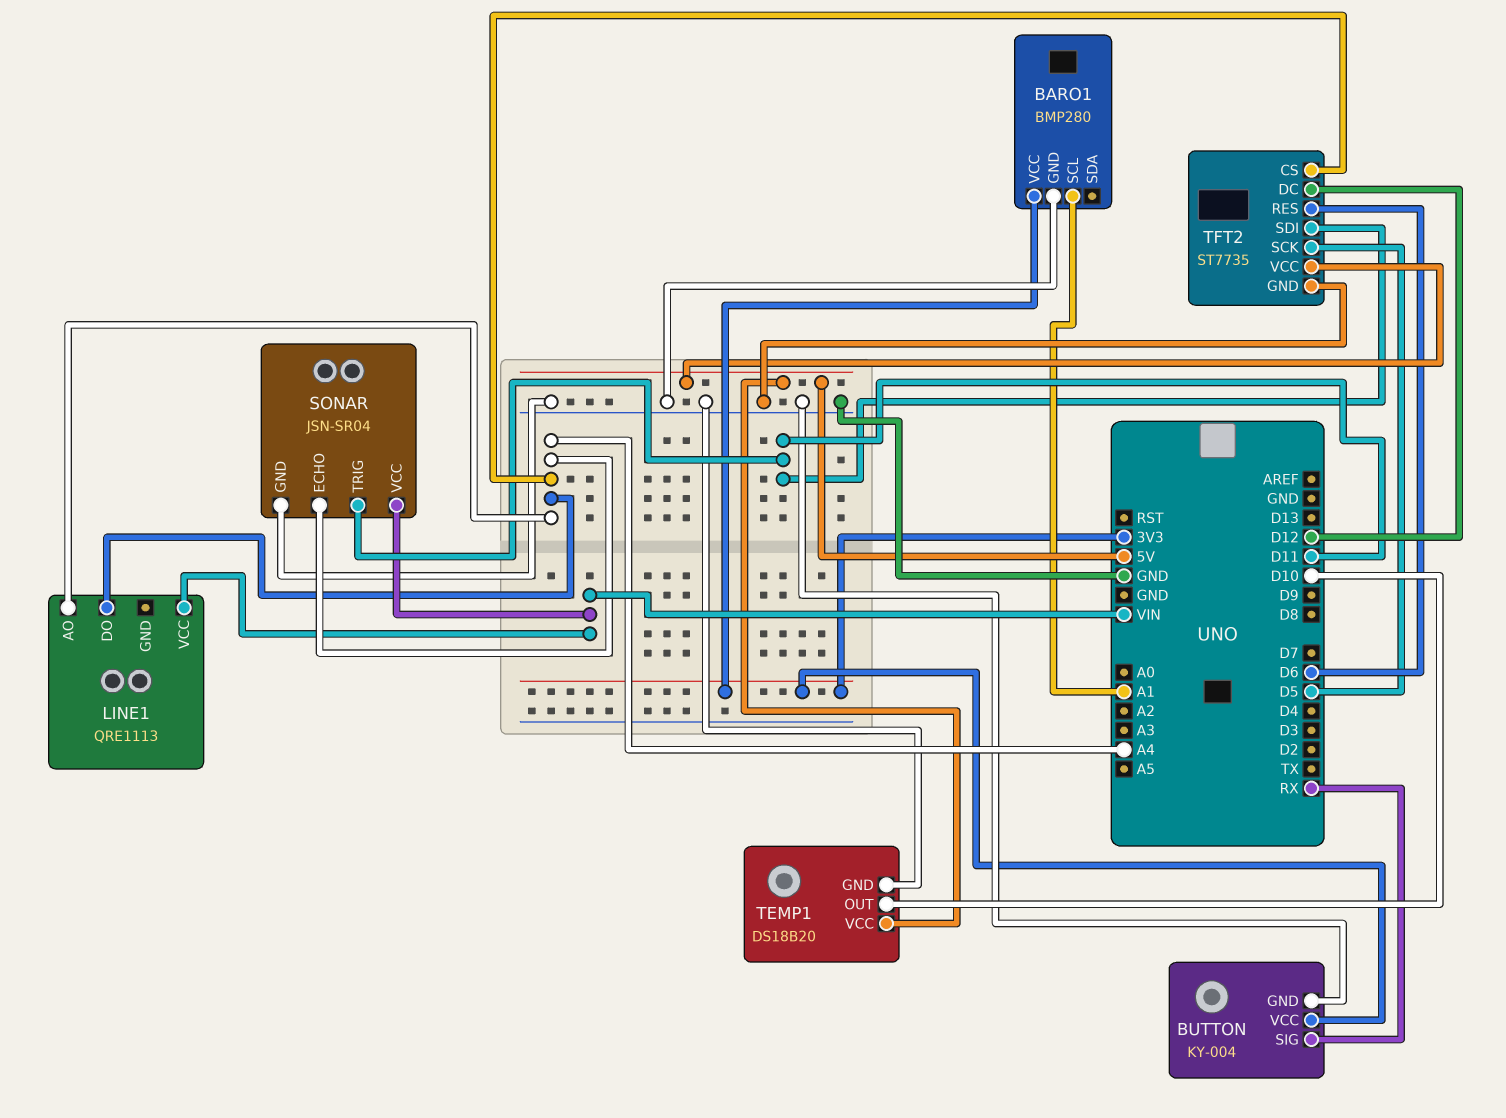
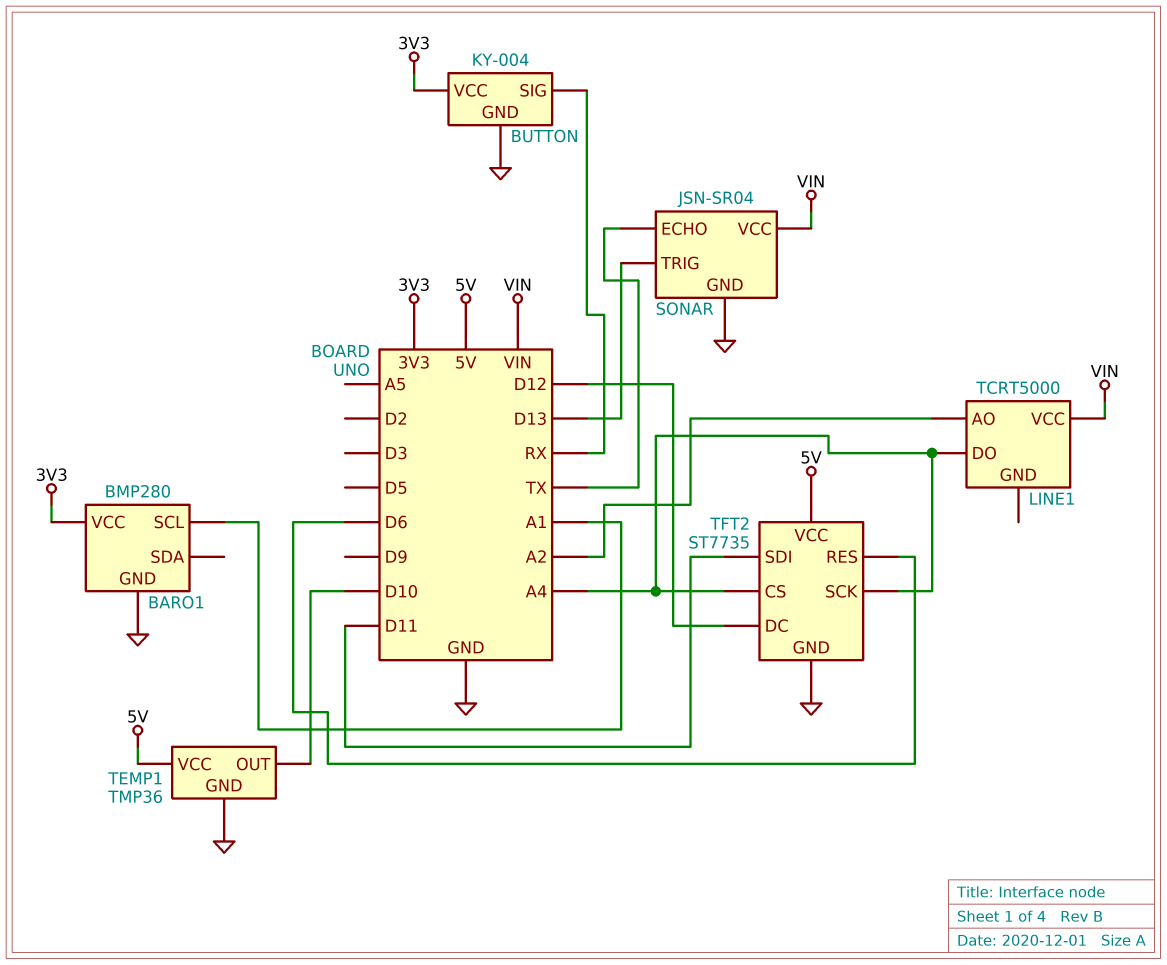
LINE1: QRE1113 -> TCRT5000
LINE1 pin AO: A4 -> A2
SONAR pin ECHO: A4 -> TX
SONAR pin TRIG: D11 -> D13
TEMP1: DS18B20 -> TMP36
TFT2 pin SCK: D5 -> A4

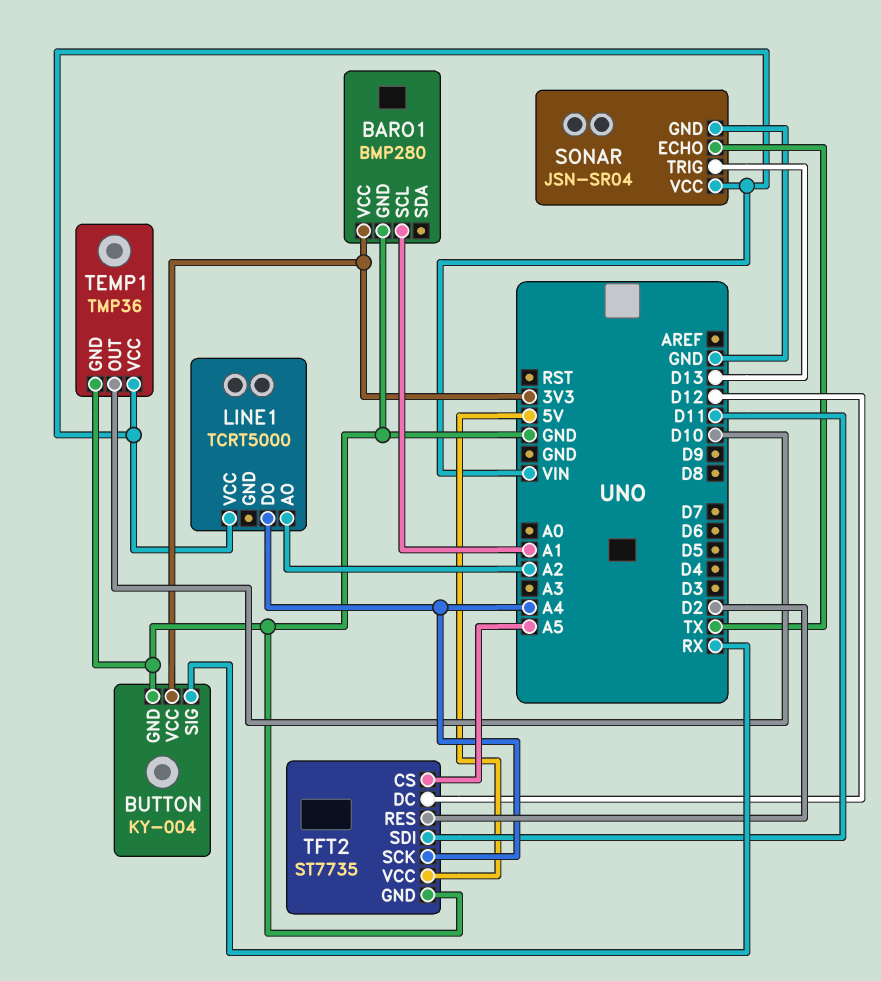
TEMP1 pin VCC: 5V -> VIN
TFT2 pin CS: A4 -> A5
TFT2 pin RES: D6 -> D2

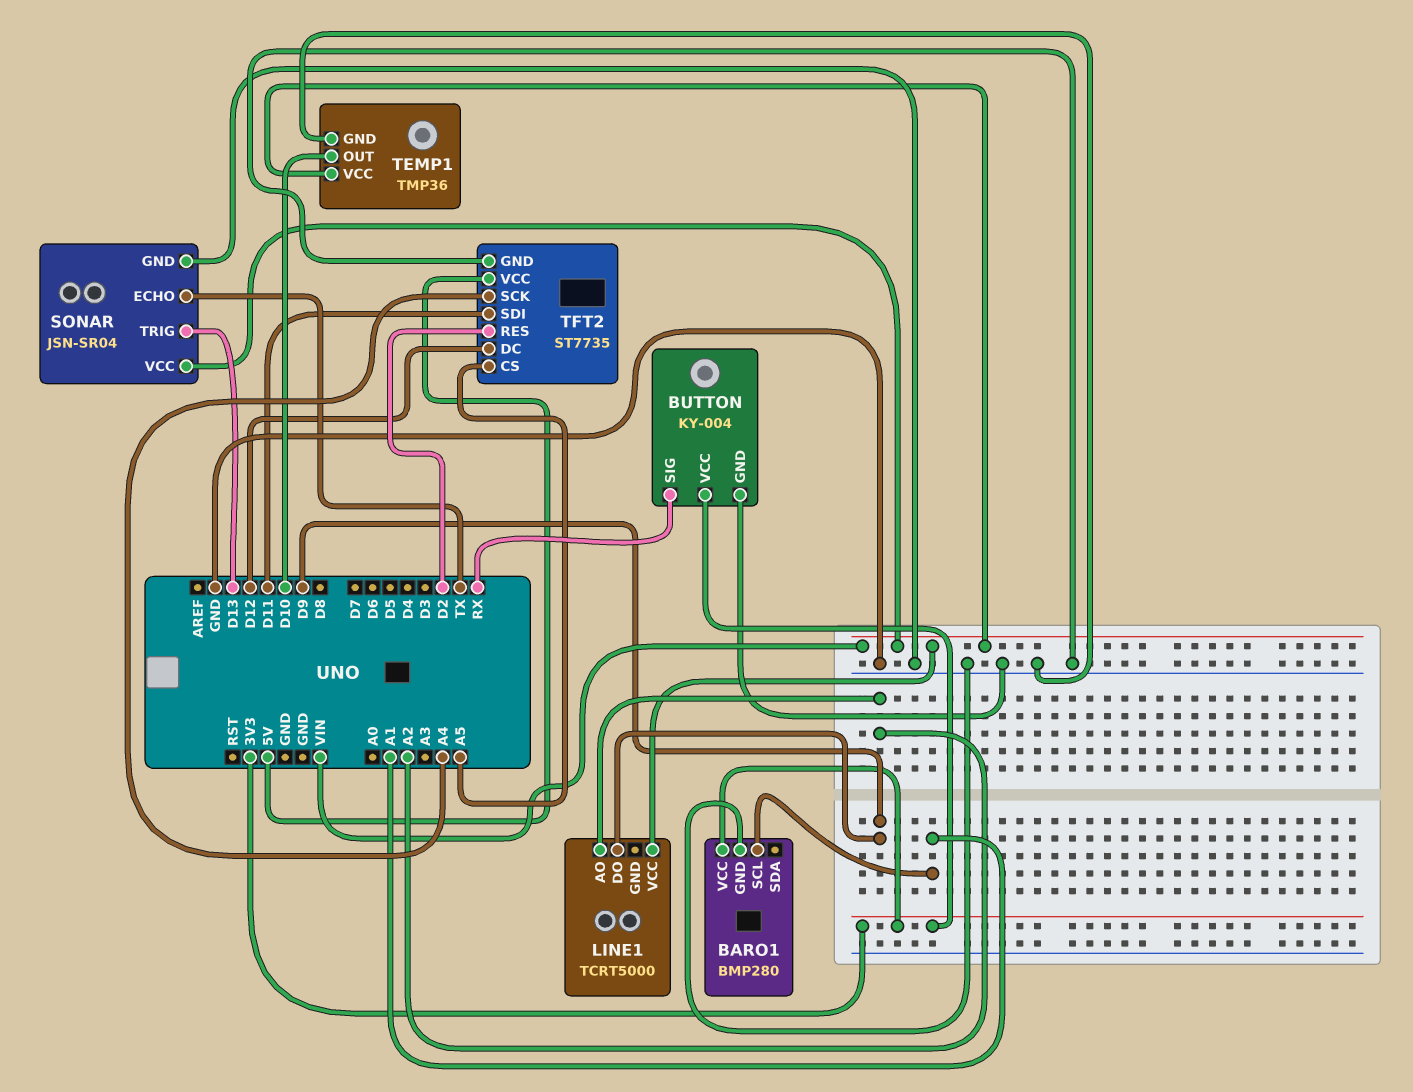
LINE1 pin DO: A4 -> D9

